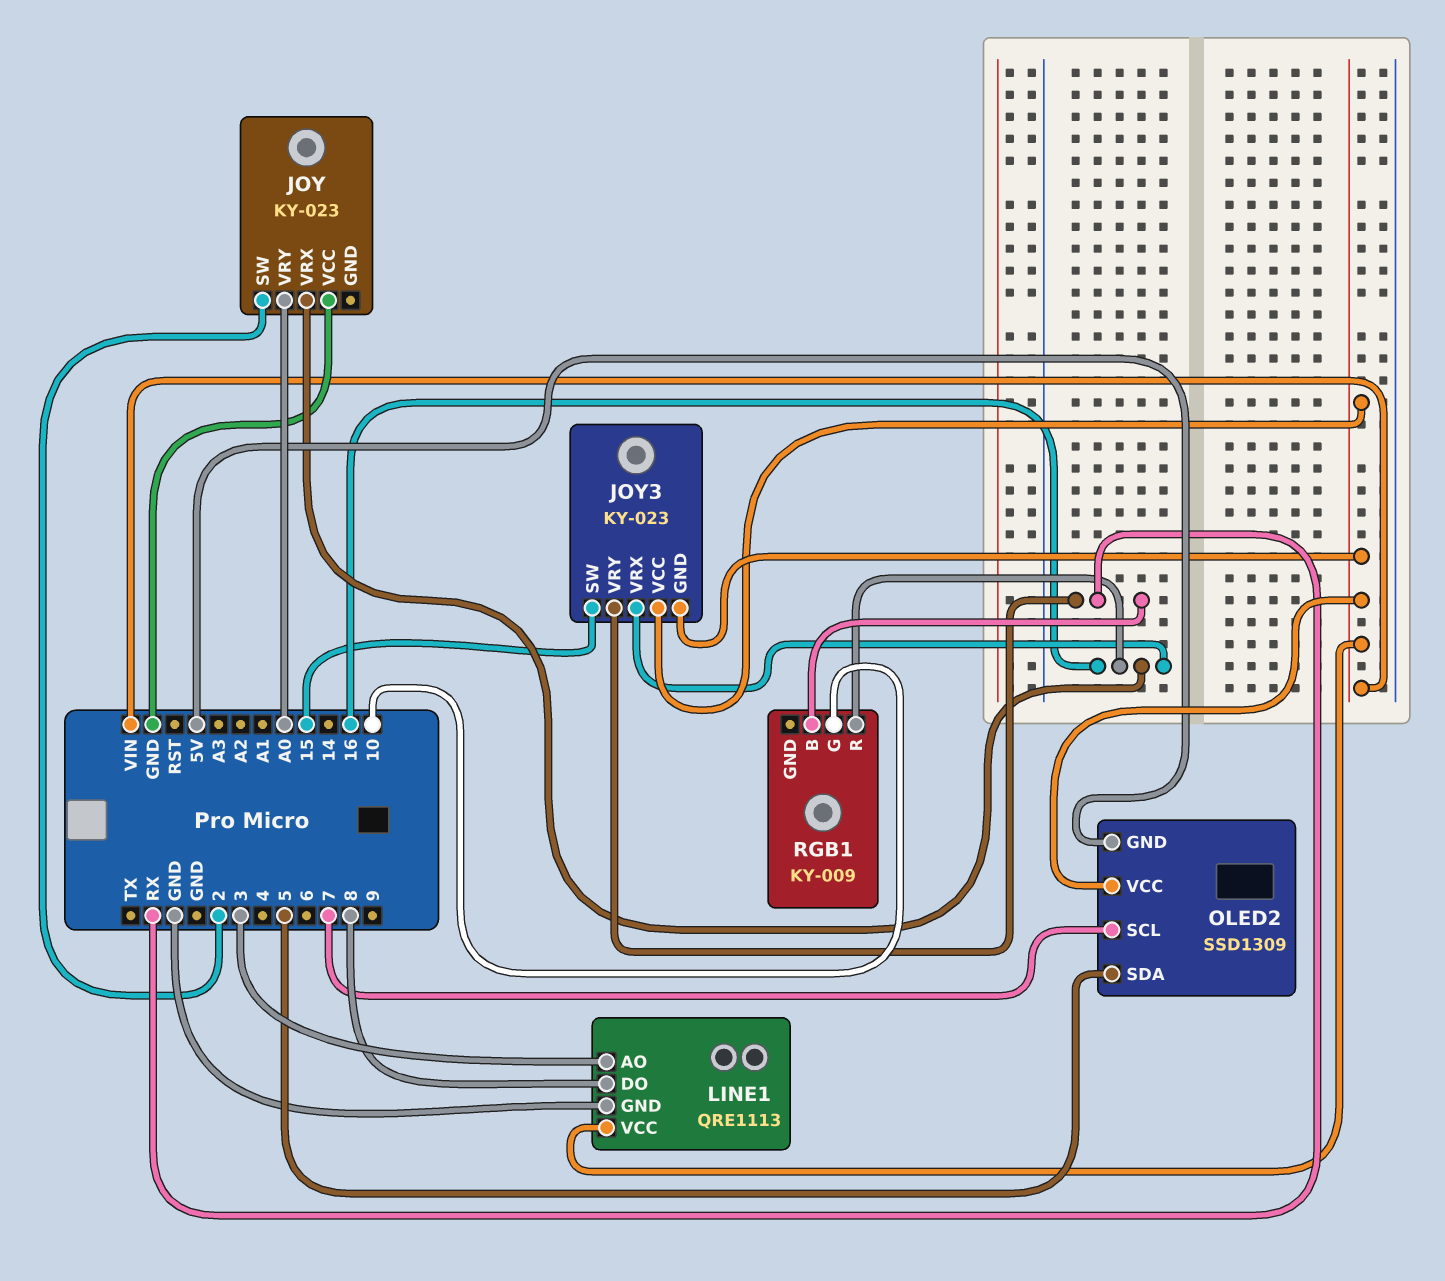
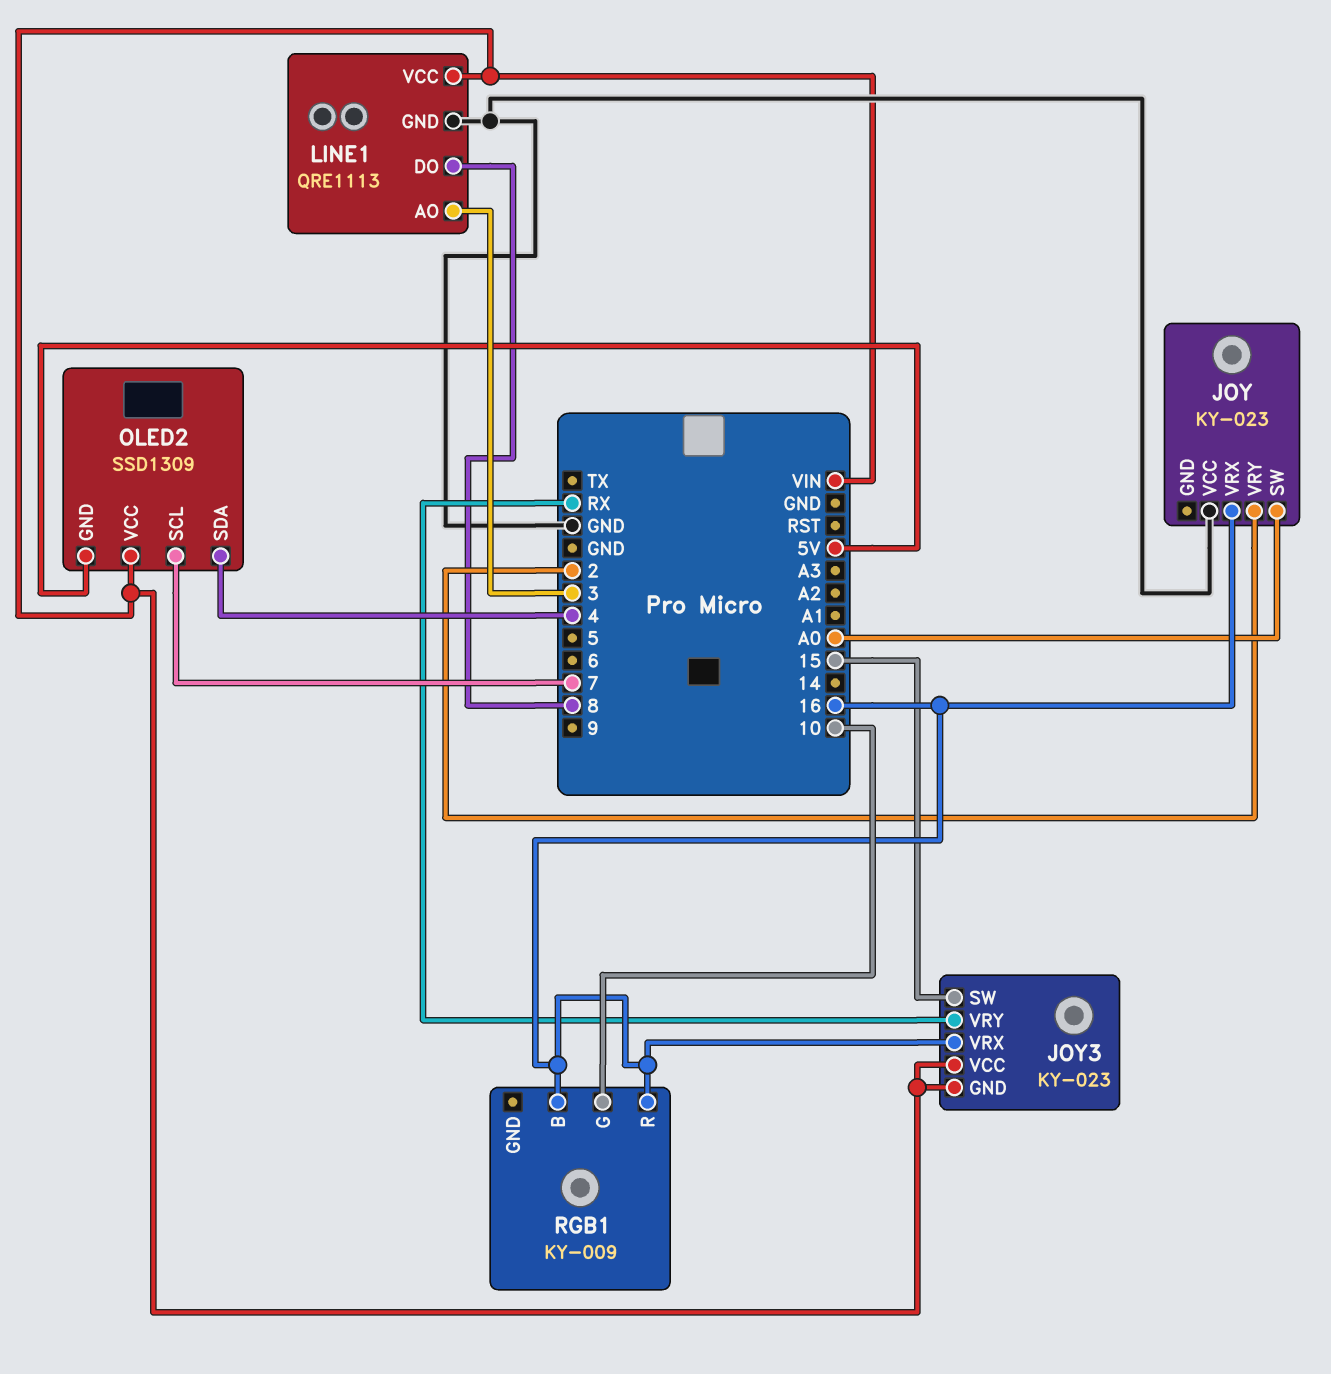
JOY pin SW: 2 -> A0
JOY pin VRY: A0 -> 2
OLED2 pin SDA: 5 -> 4
RGB1 pin B: RX -> 16

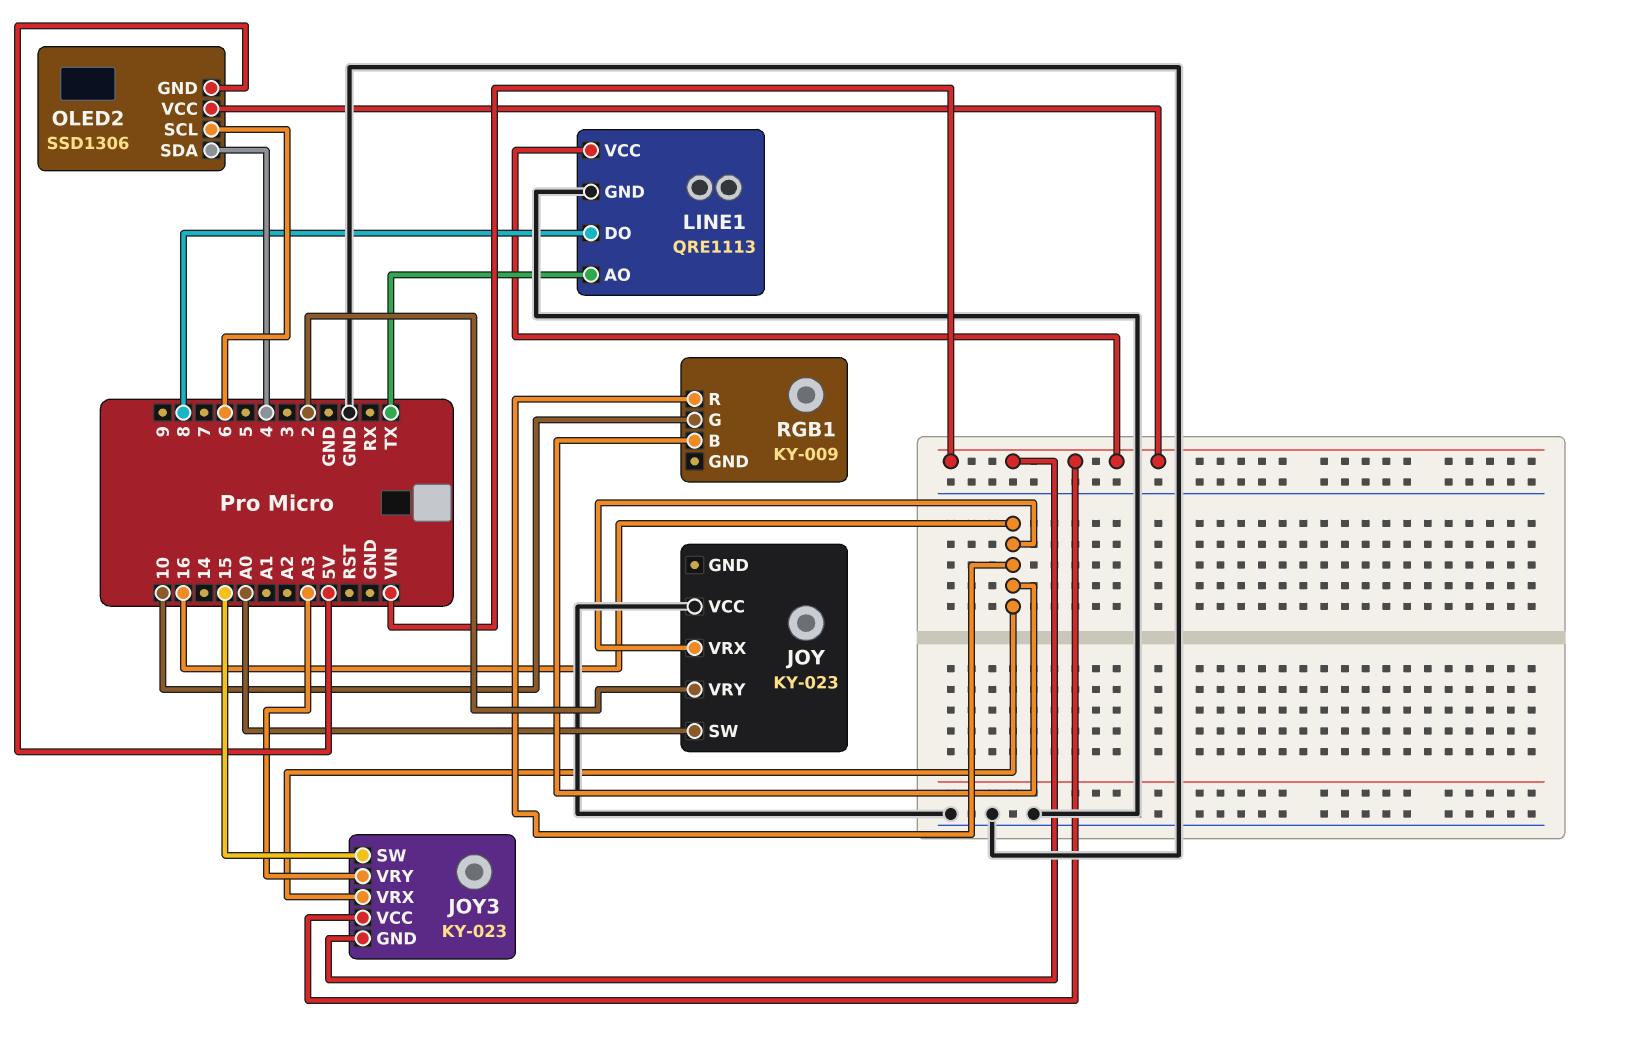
JOY3 pin VRY: RX -> A3
LINE1 pin AO: 3 -> TX
OLED2: SSD1309 -> SSD1306
OLED2 pin SCL: 7 -> 6

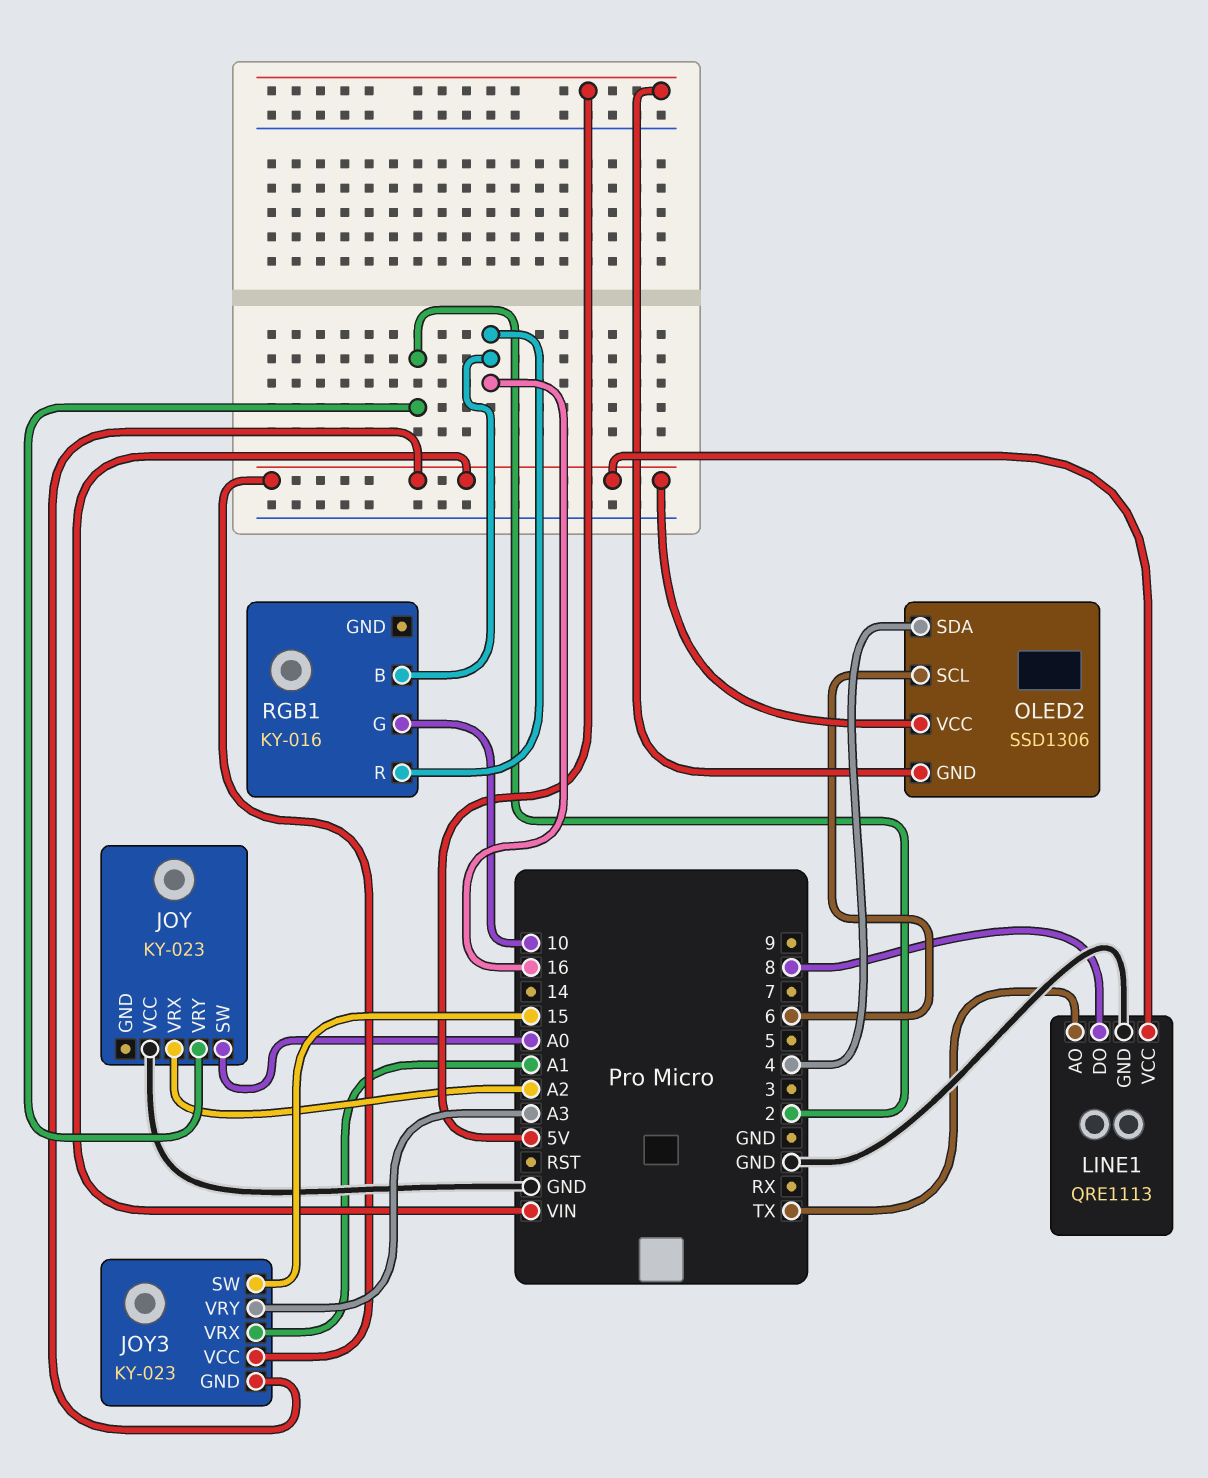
JOY pin VRX: 16 -> A2
JOY3 pin VRX: 16 -> A1
RGB1: KY-009 -> KY-016

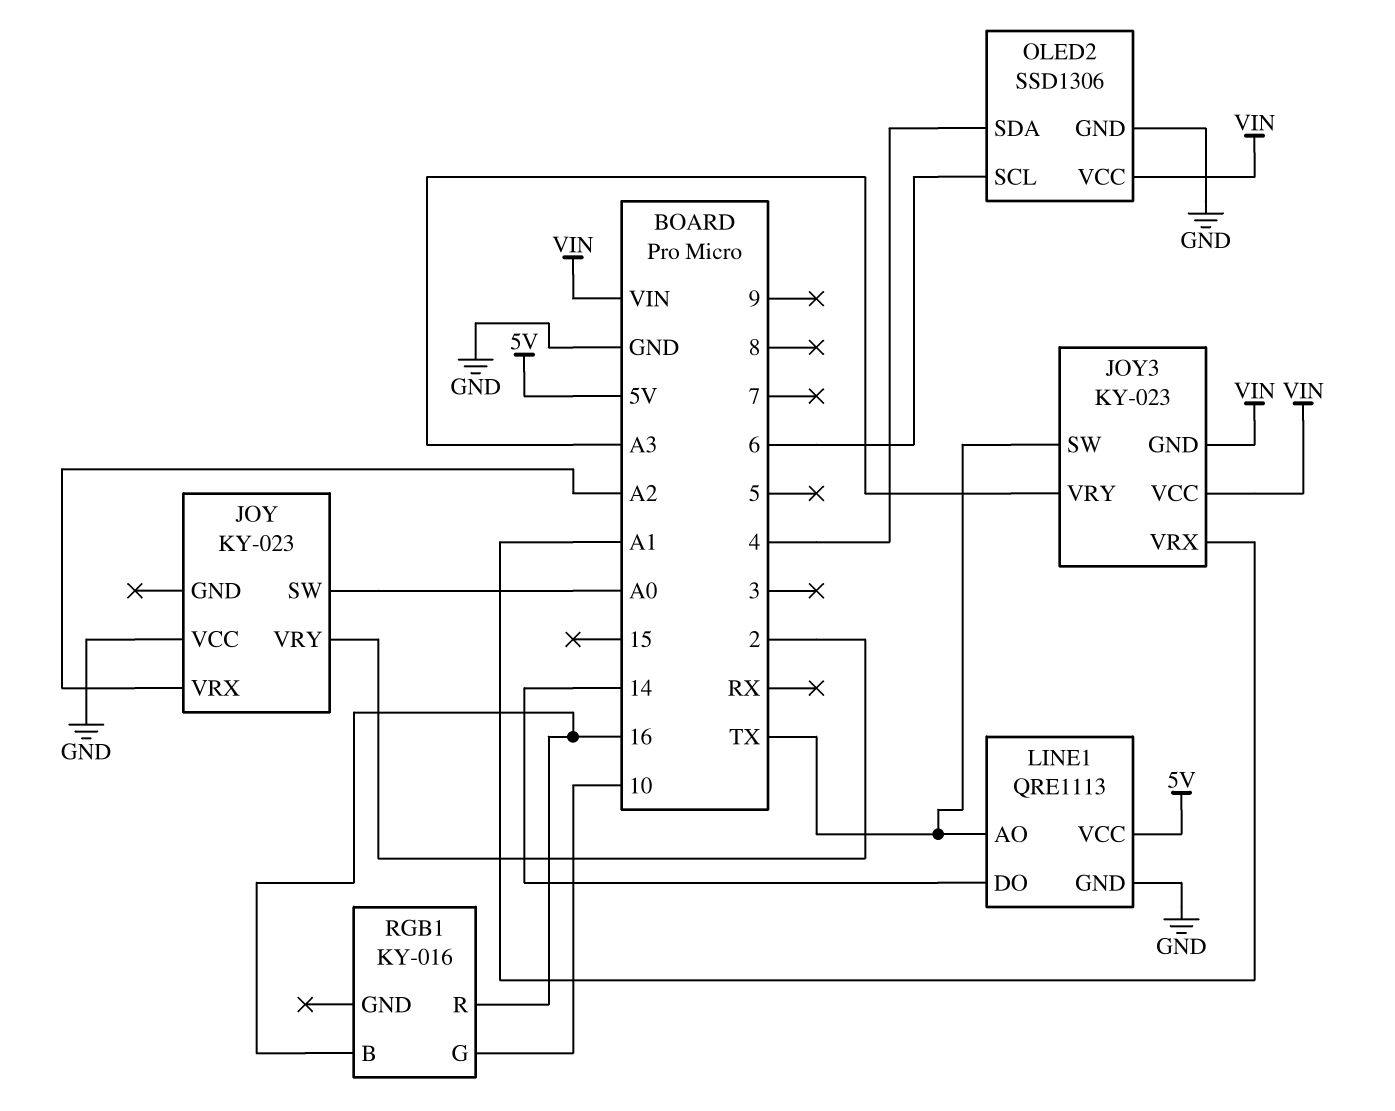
JOY3 pin SW: 15 -> TX
LINE1 pin DO: 8 -> 14
LINE1 pin VCC: VIN -> 5V
OLED2 pin GND: 5V -> GND

